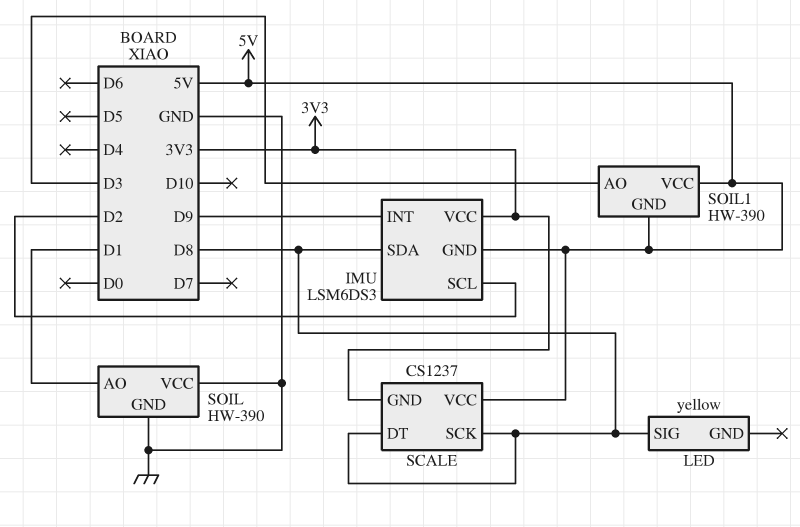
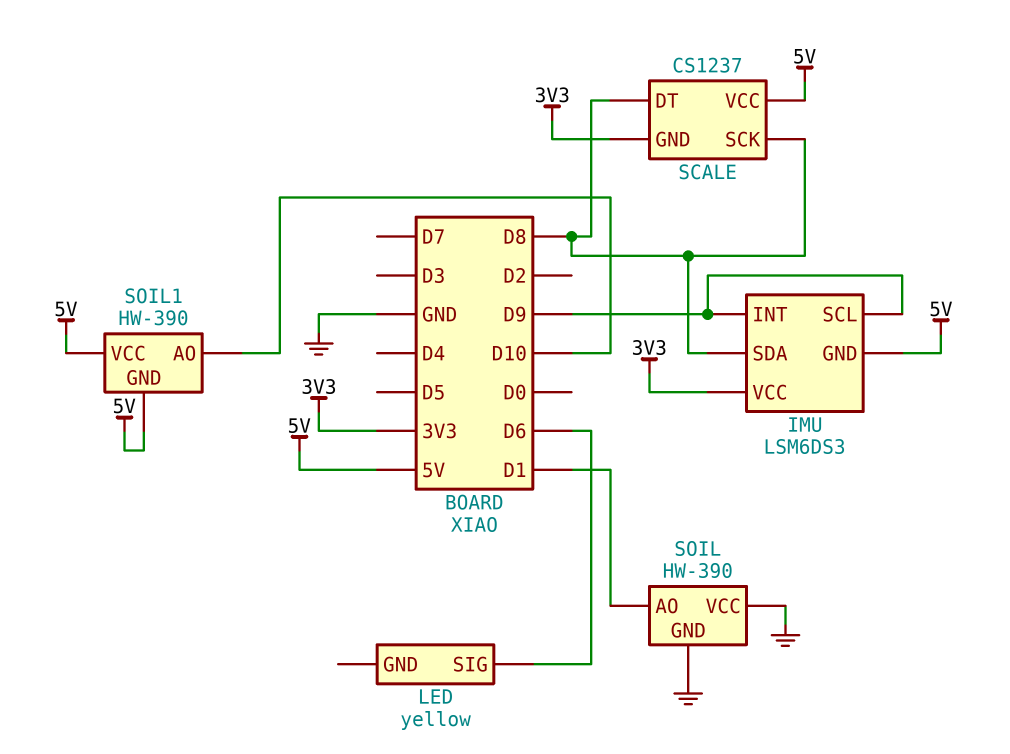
IMU pin SCL: D2 -> D9
LED pin SIG: D8 -> D6
SOIL1 pin AO: D3 -> D10

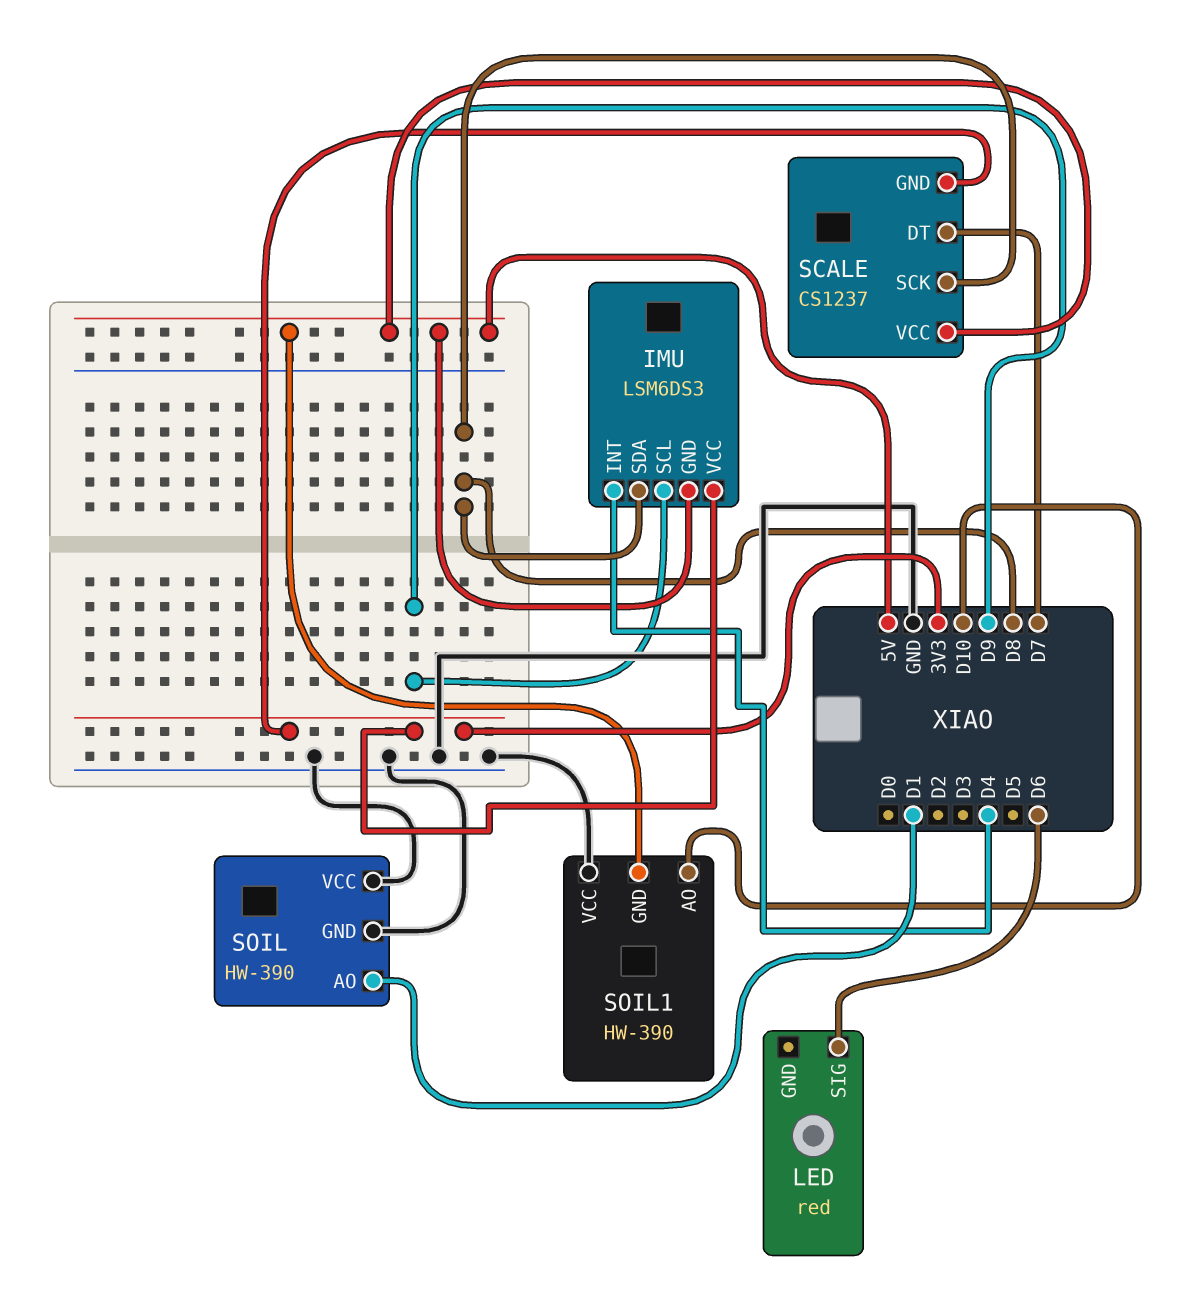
IMU pin INT: D9 -> D4
LED: yellow -> red
SCALE pin DT: D8 -> D7
SOIL1 pin VCC: 5V -> GND

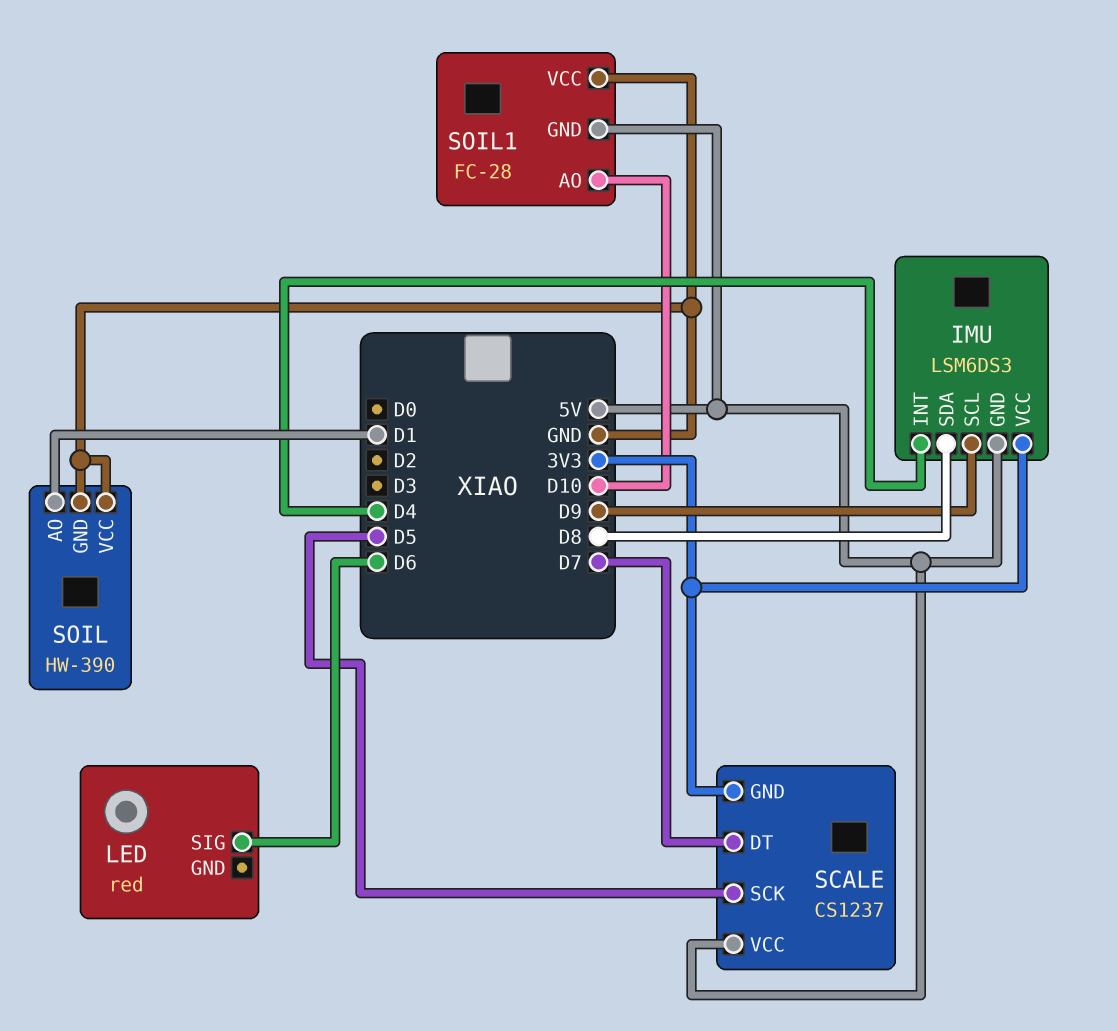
SCALE pin SCK: D8 -> D5
SOIL1: HW-390 -> FC-28

